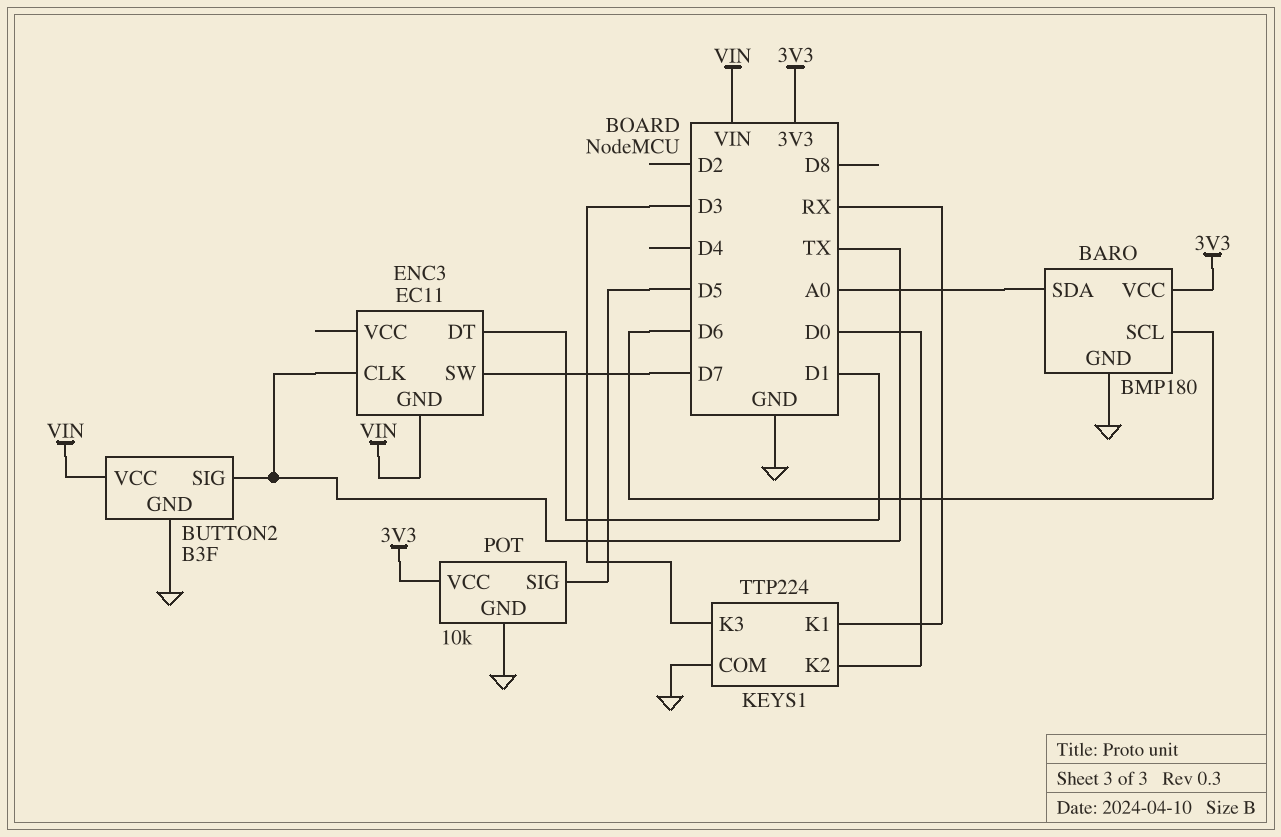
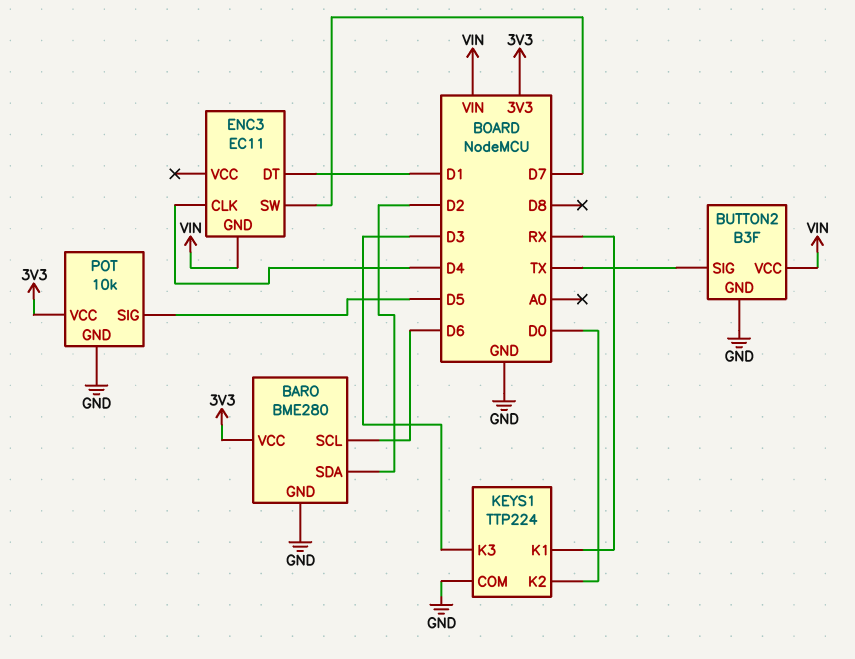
BARO: BMP180 -> BME280
BARO pin SDA: A0 -> D2
ENC3 pin CLK: TX -> D4

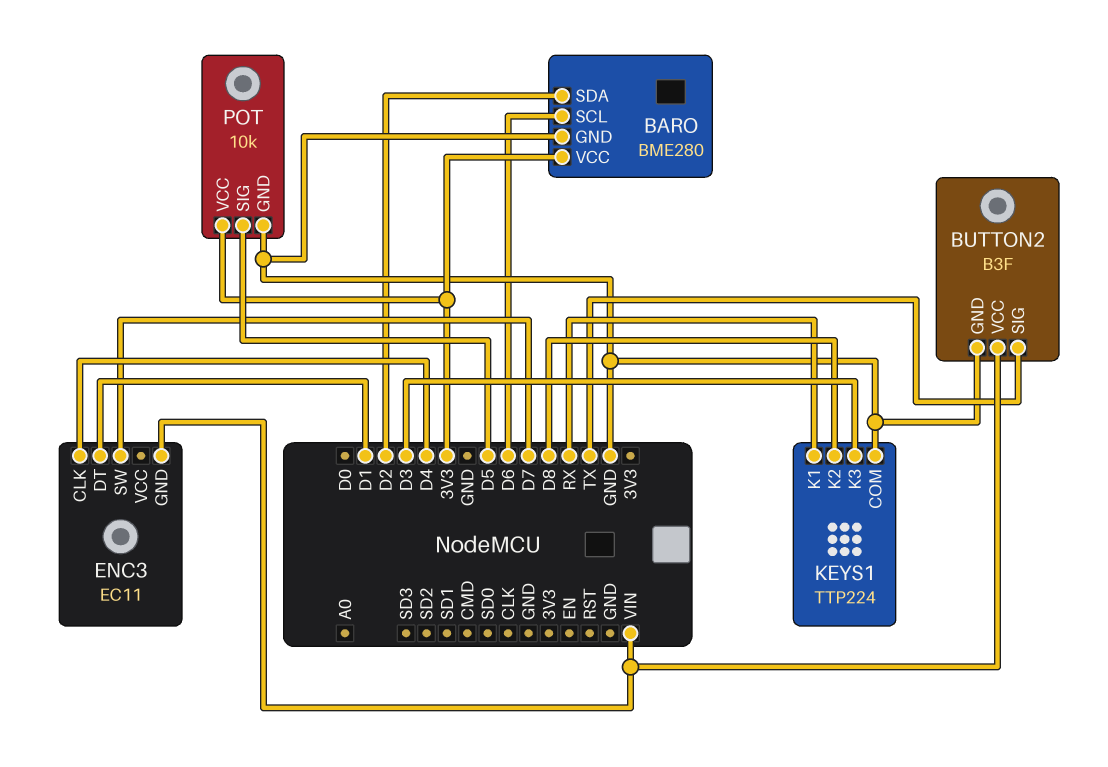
KEYS1 pin K2: D0 -> D8

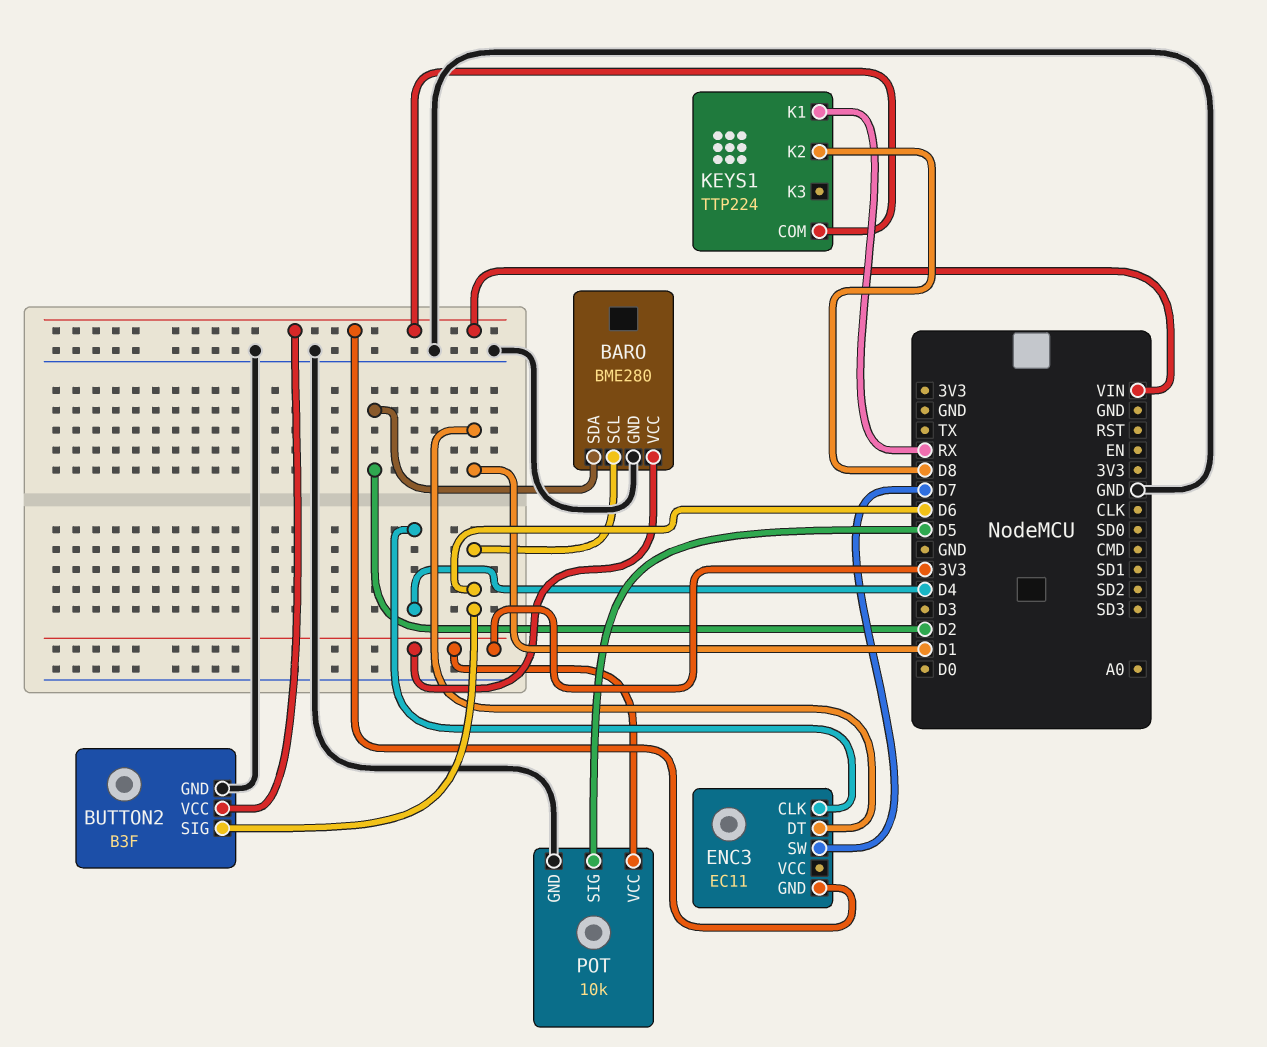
BUTTON2 pin SIG: TX -> D6
KEYS1 pin COM: GND -> VIN
KEYS1 pin K3: D3 -> none

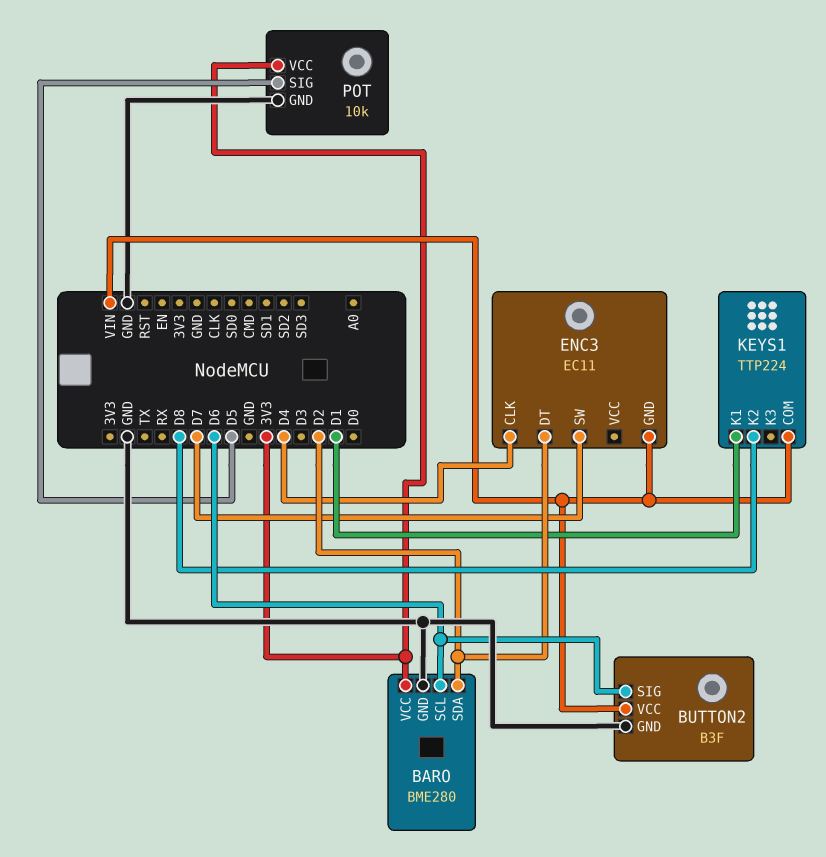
ENC3 pin DT: D1 -> D2
KEYS1 pin K1: RX -> D1

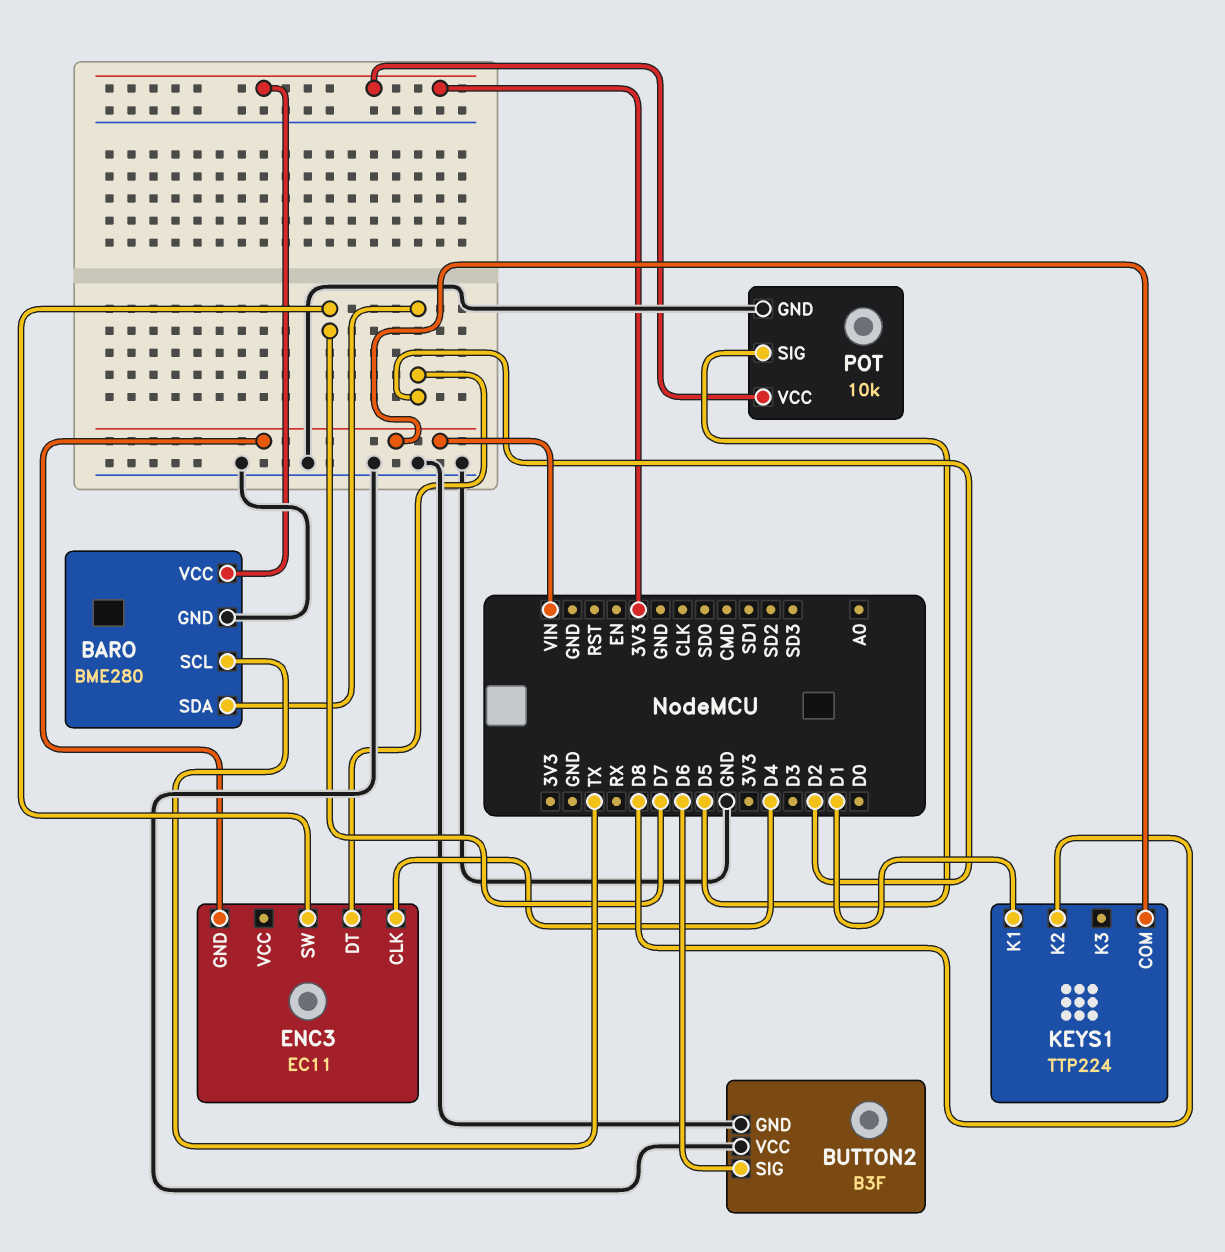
BARO pin SCL: D6 -> TX
BUTTON2 pin VCC: VIN -> GND

